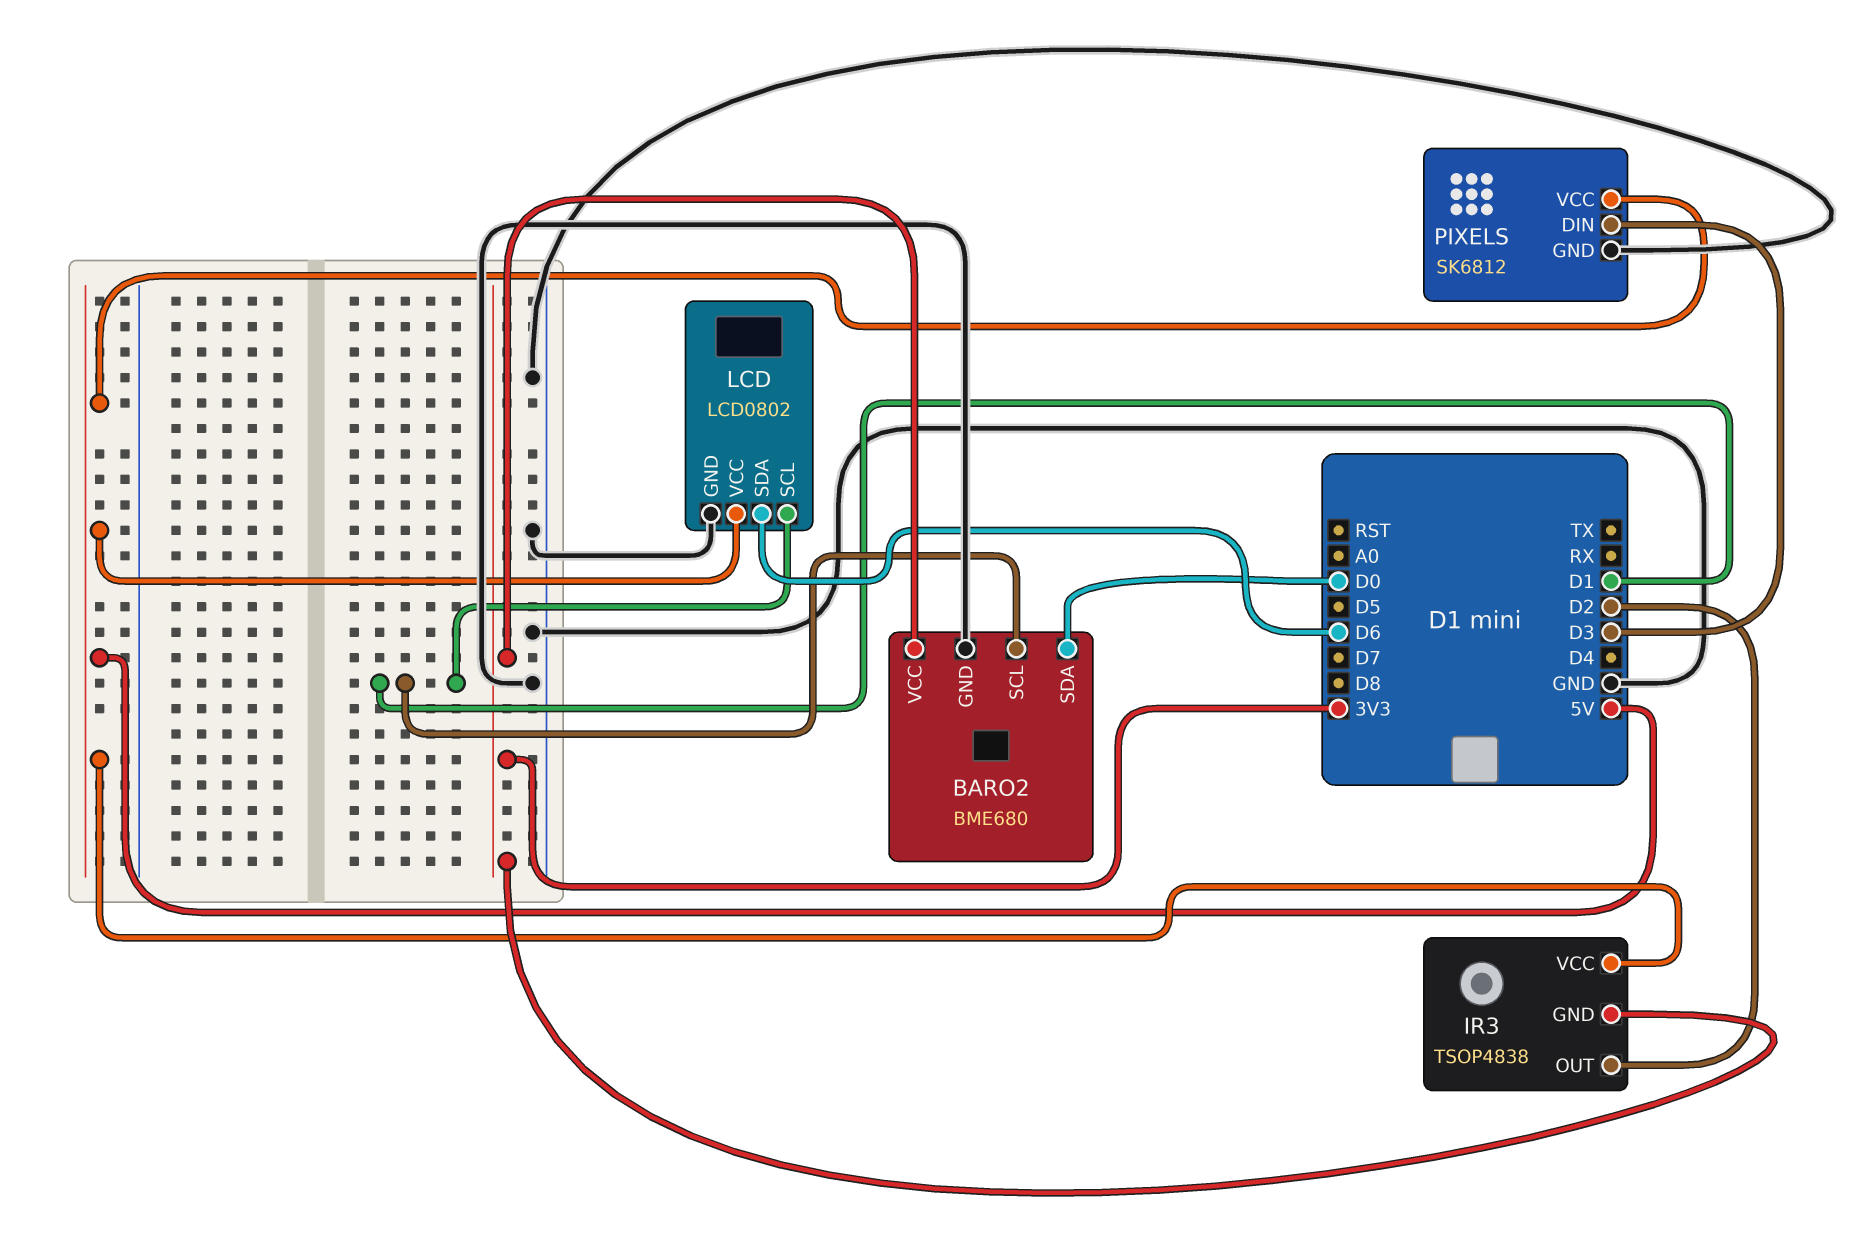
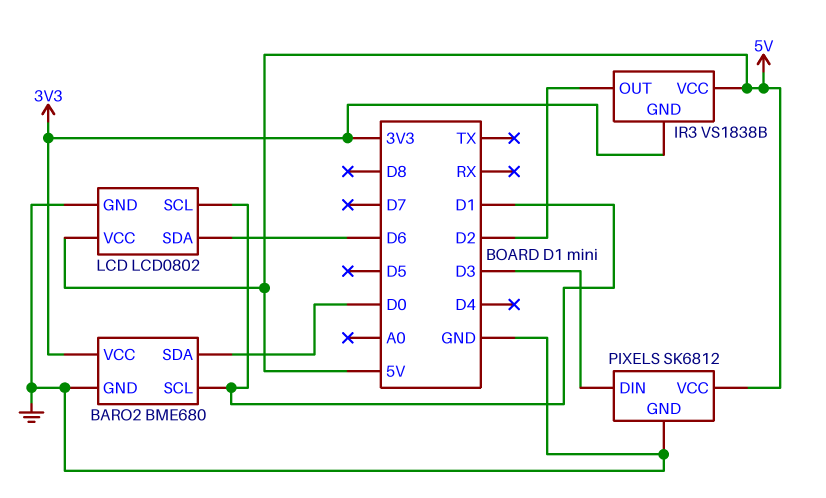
IR3: TSOP4838 -> VS1838B

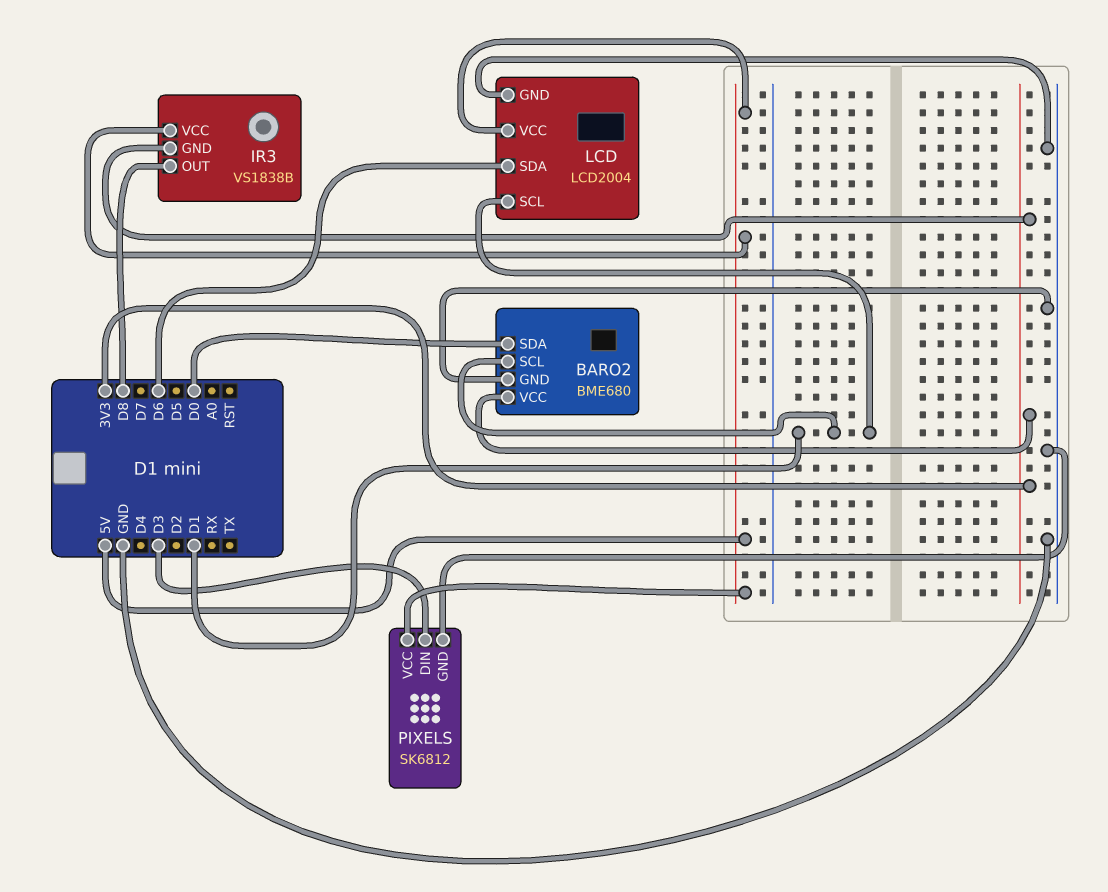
IR3 pin OUT: D2 -> D8
LCD: LCD0802 -> LCD2004

